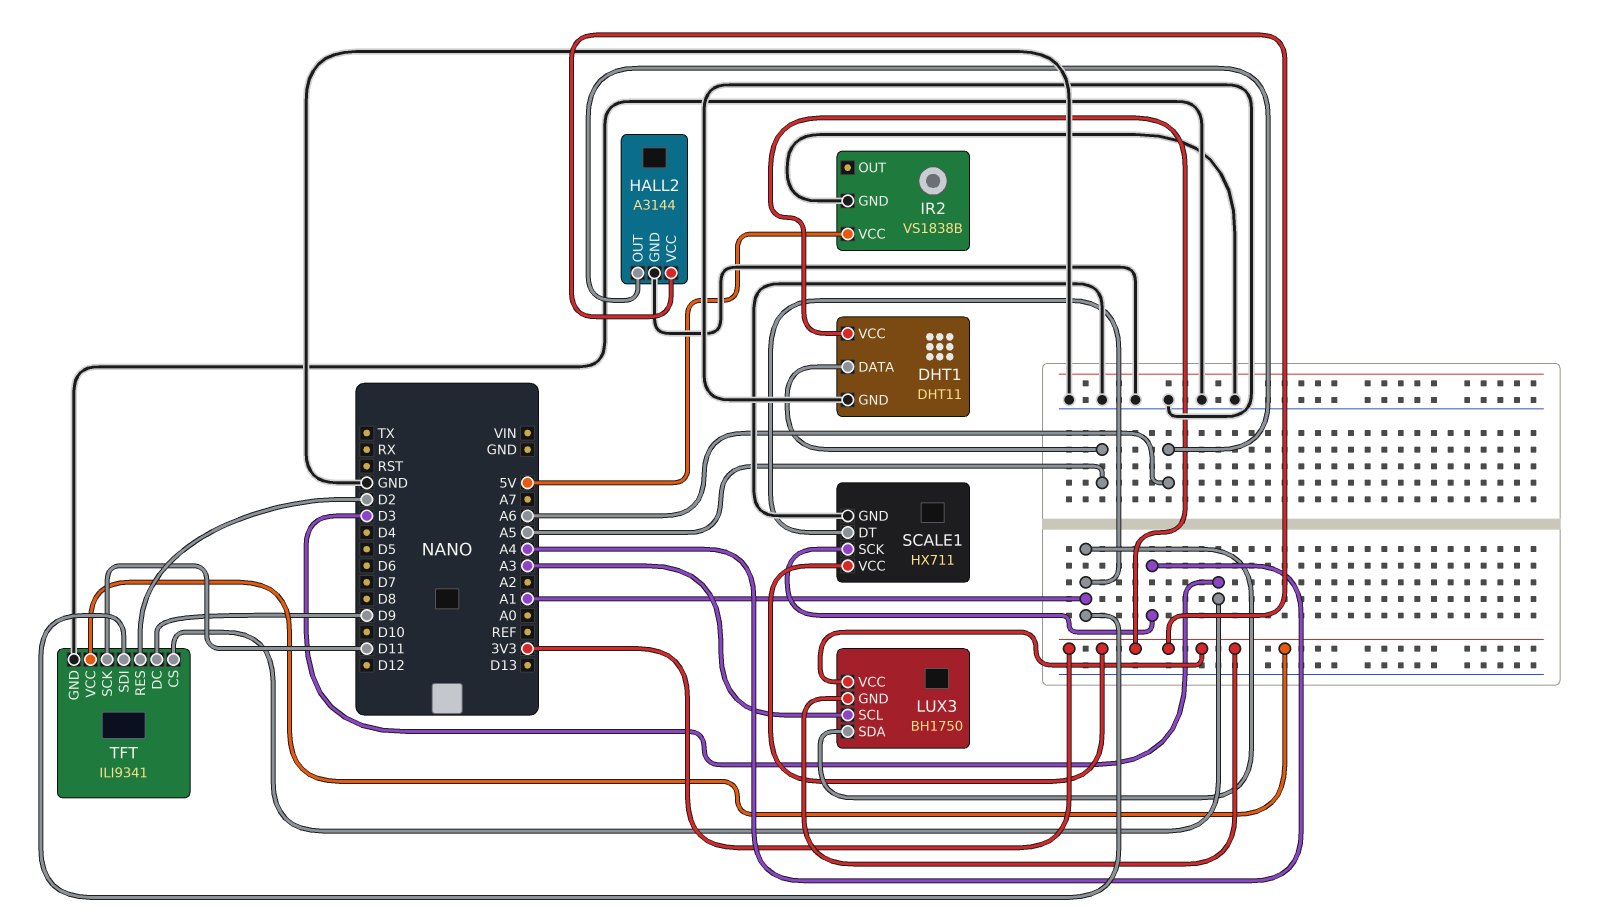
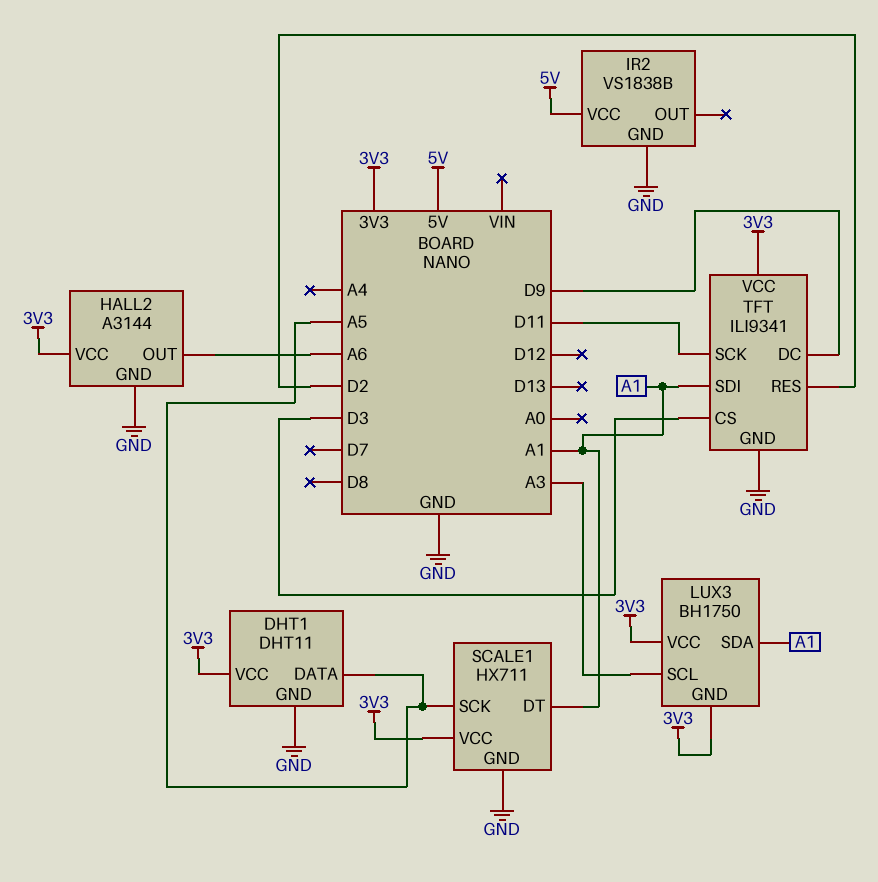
SCALE1 pin SCK: A4 -> A5

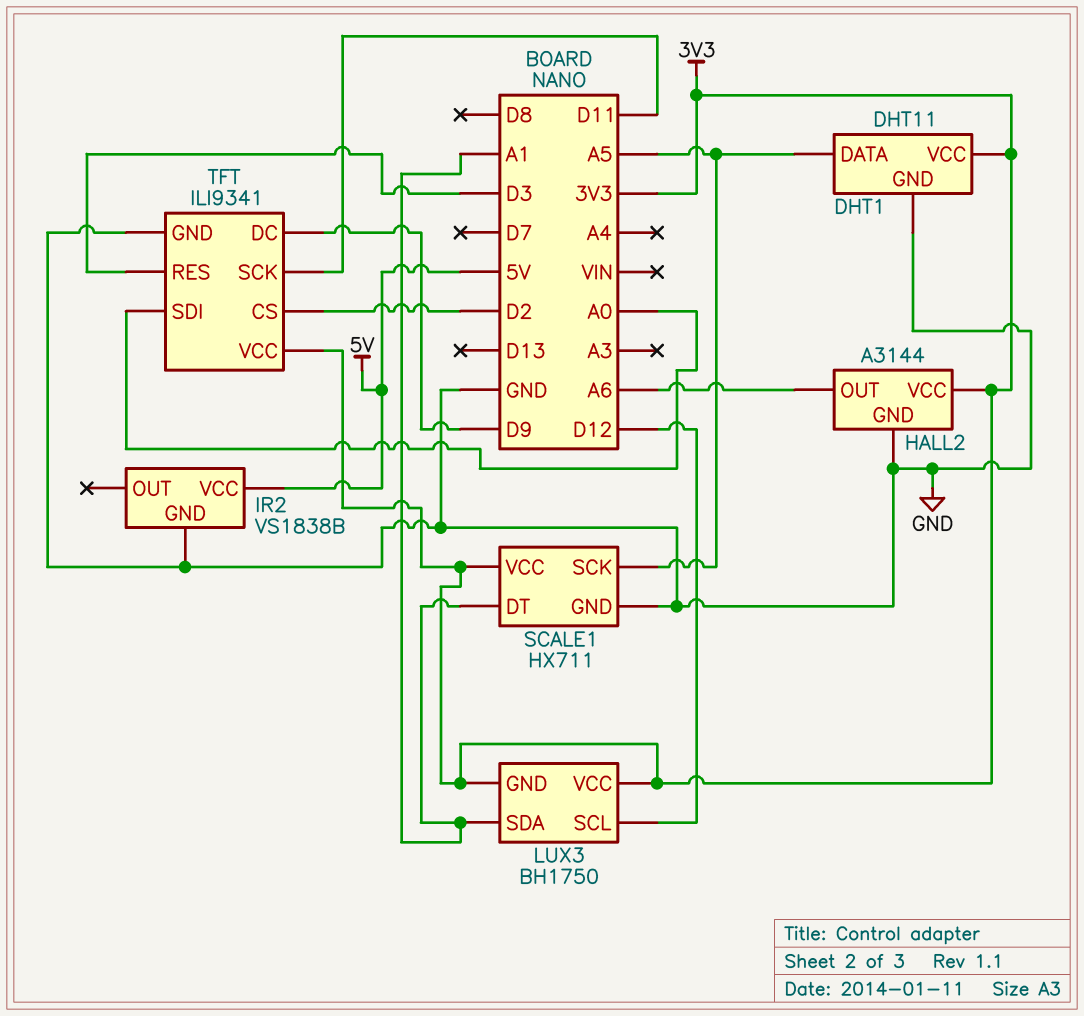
LUX3 pin SCL: A3 -> D12
TFT pin CS: D3 -> D2
TFT pin RES: D2 -> D3
TFT pin SDI: A1 -> A0

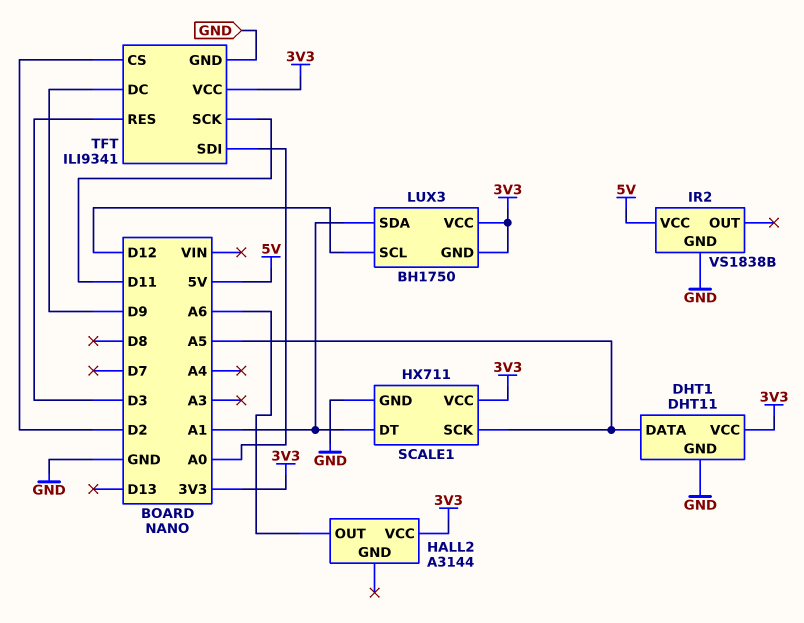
HALL2 pin GND: GND -> none

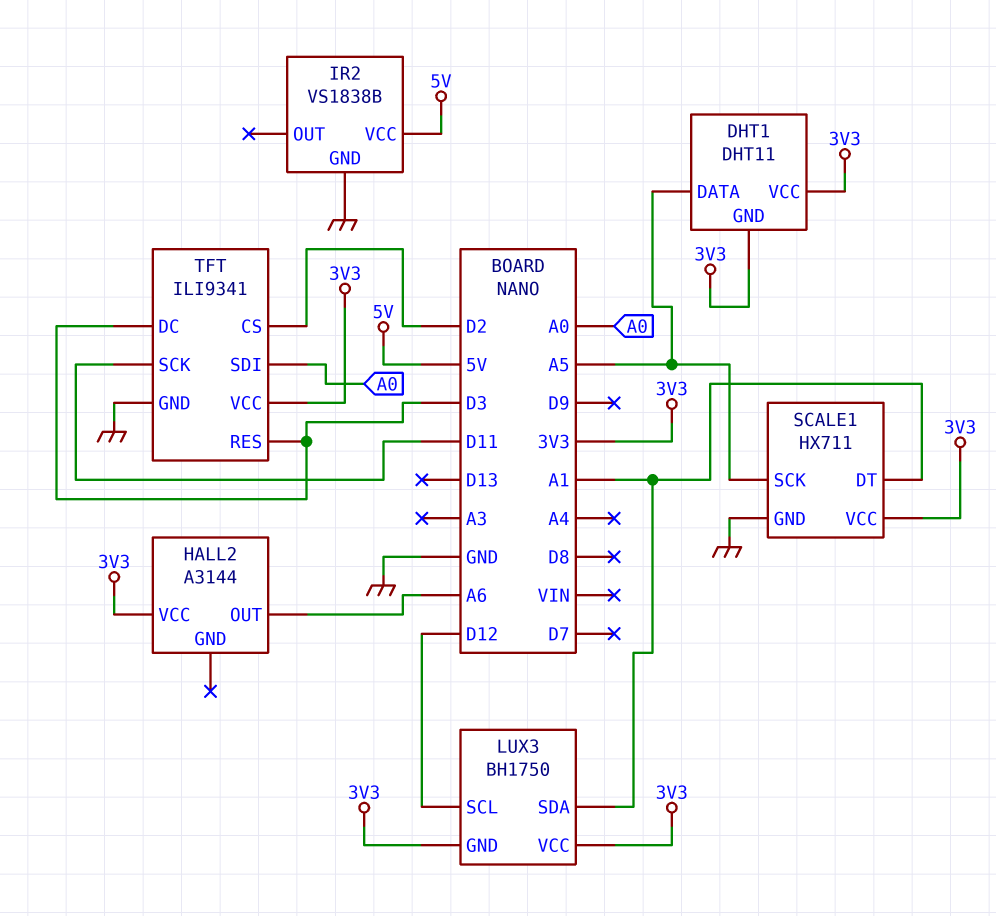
DHT1 pin GND: GND -> 3V3
TFT pin DC: D9 -> D3

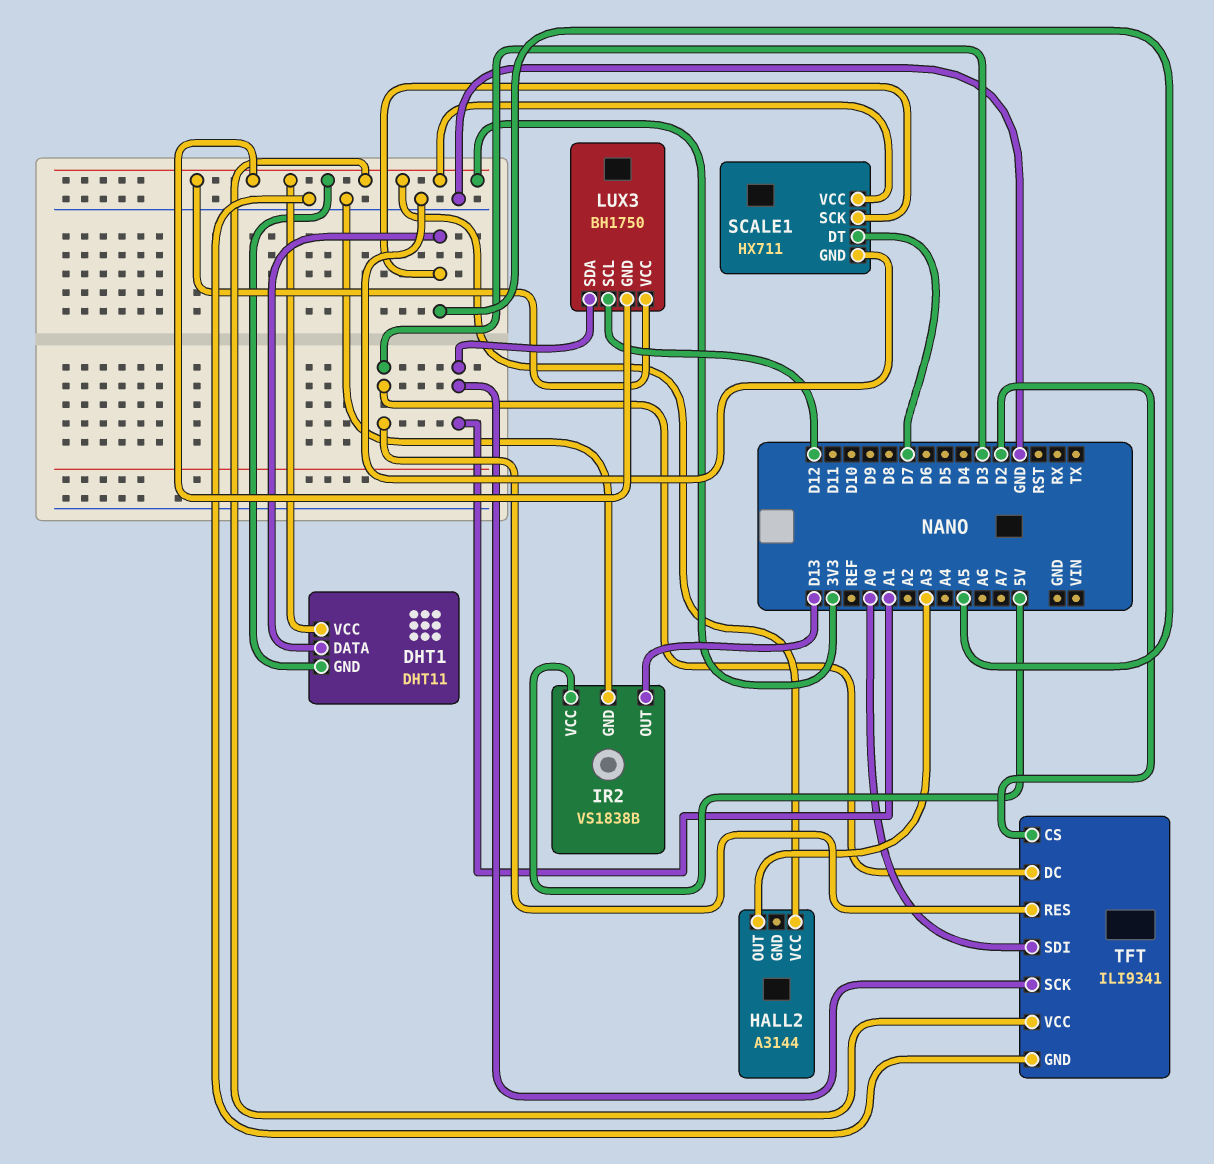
HALL2 pin OUT: A6 -> A3
IR2 pin OUT: none -> D13
SCALE1 pin DT: A1 -> D7
TFT pin SCK: D11 -> A1

